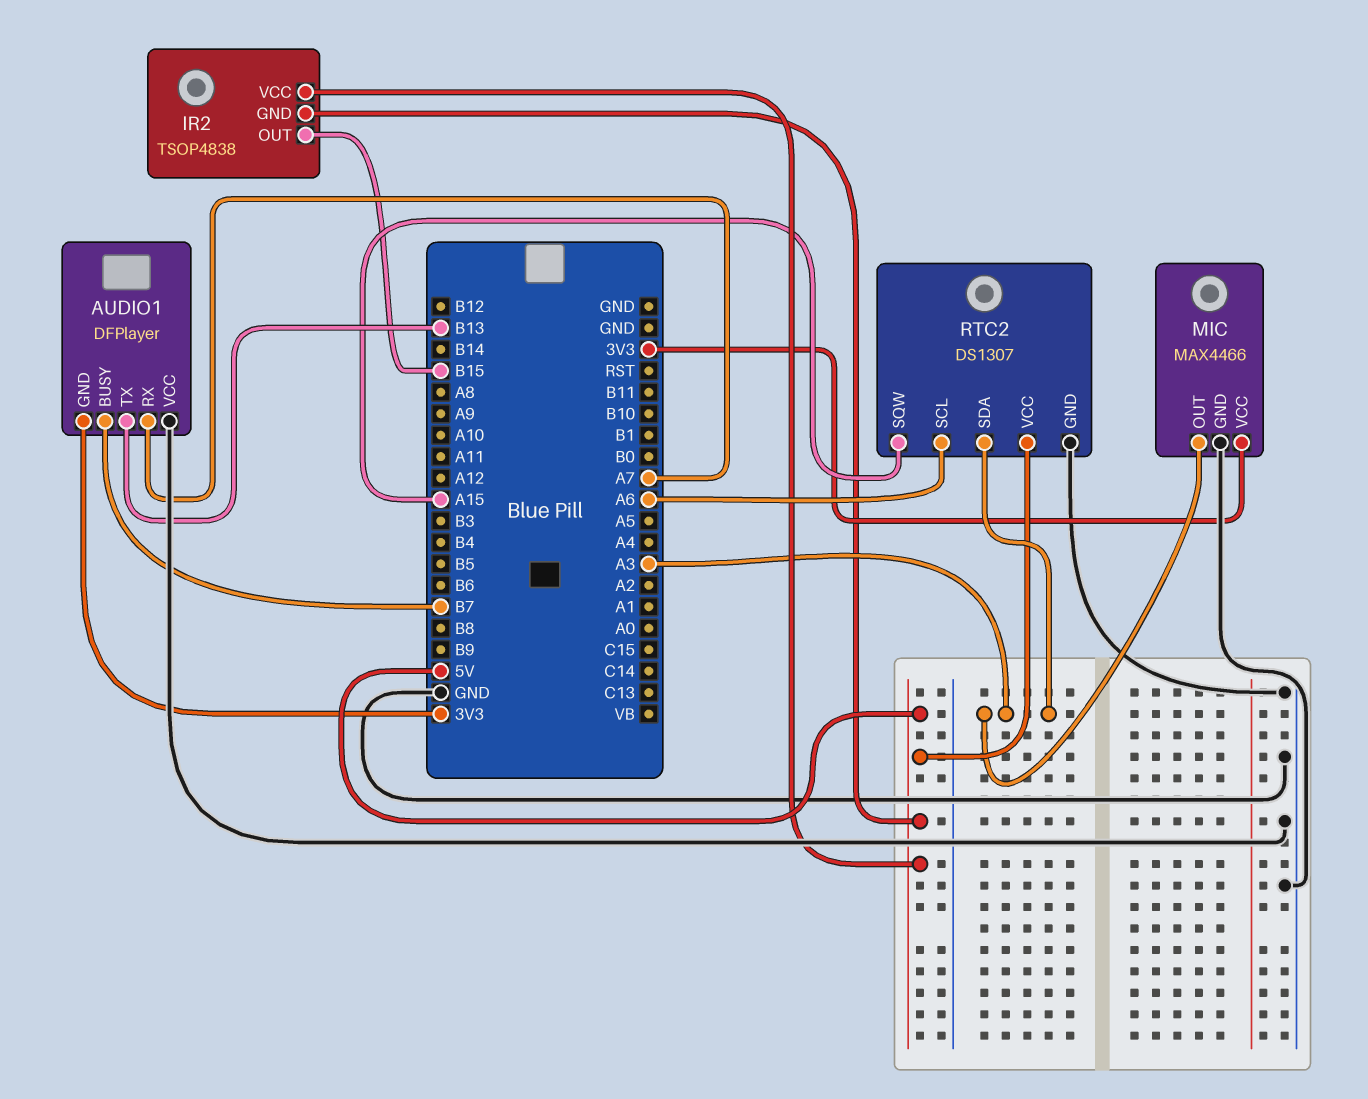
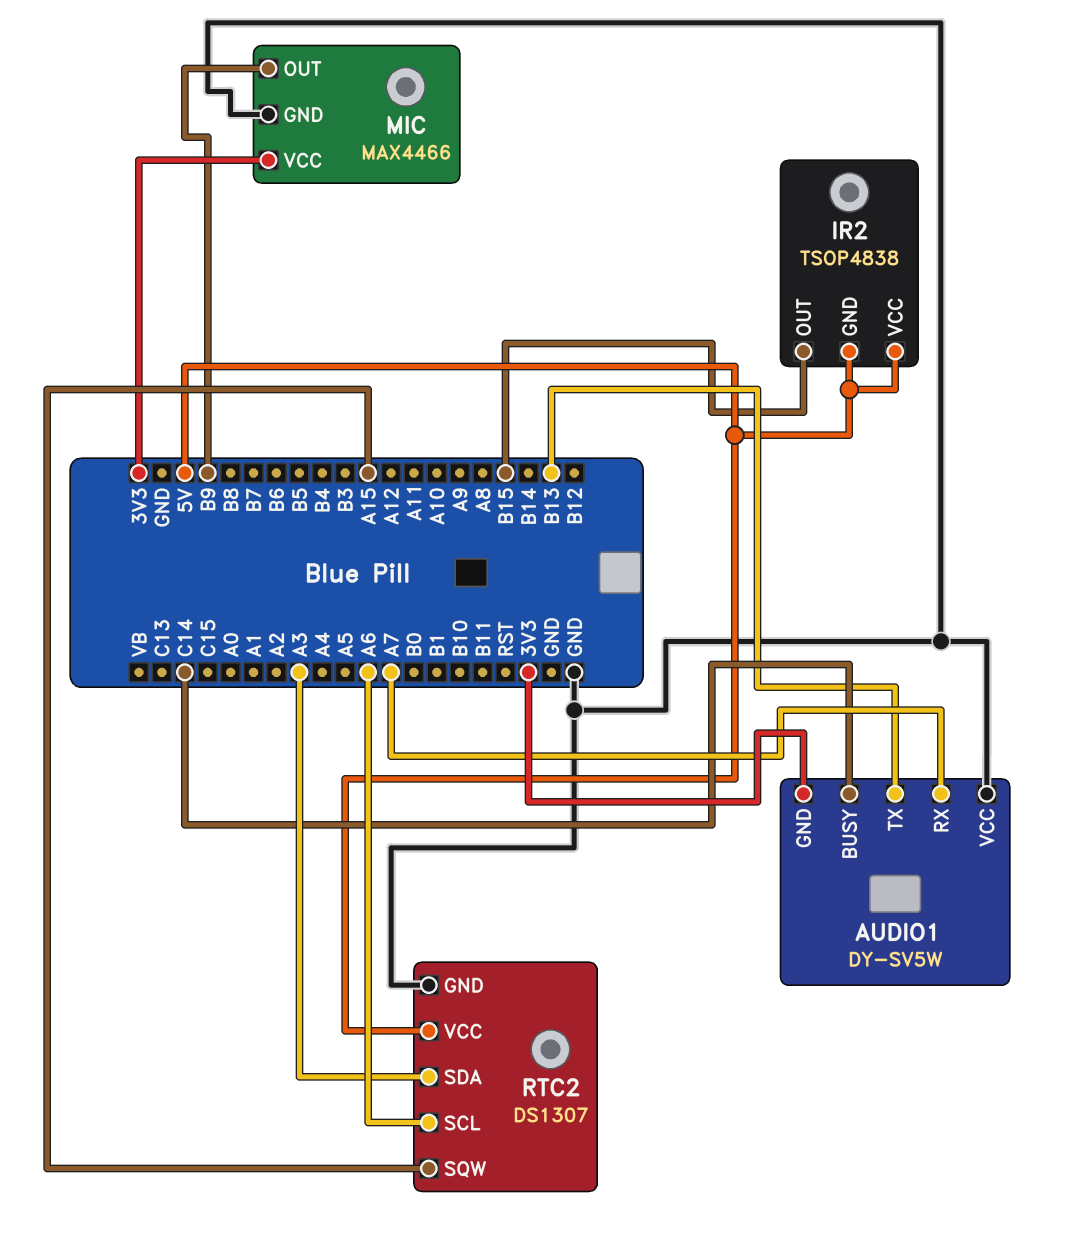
AUDIO1: DFPlayer -> DY-SV5W
AUDIO1 pin BUSY: B7 -> C14
MIC pin OUT: A3 -> B9

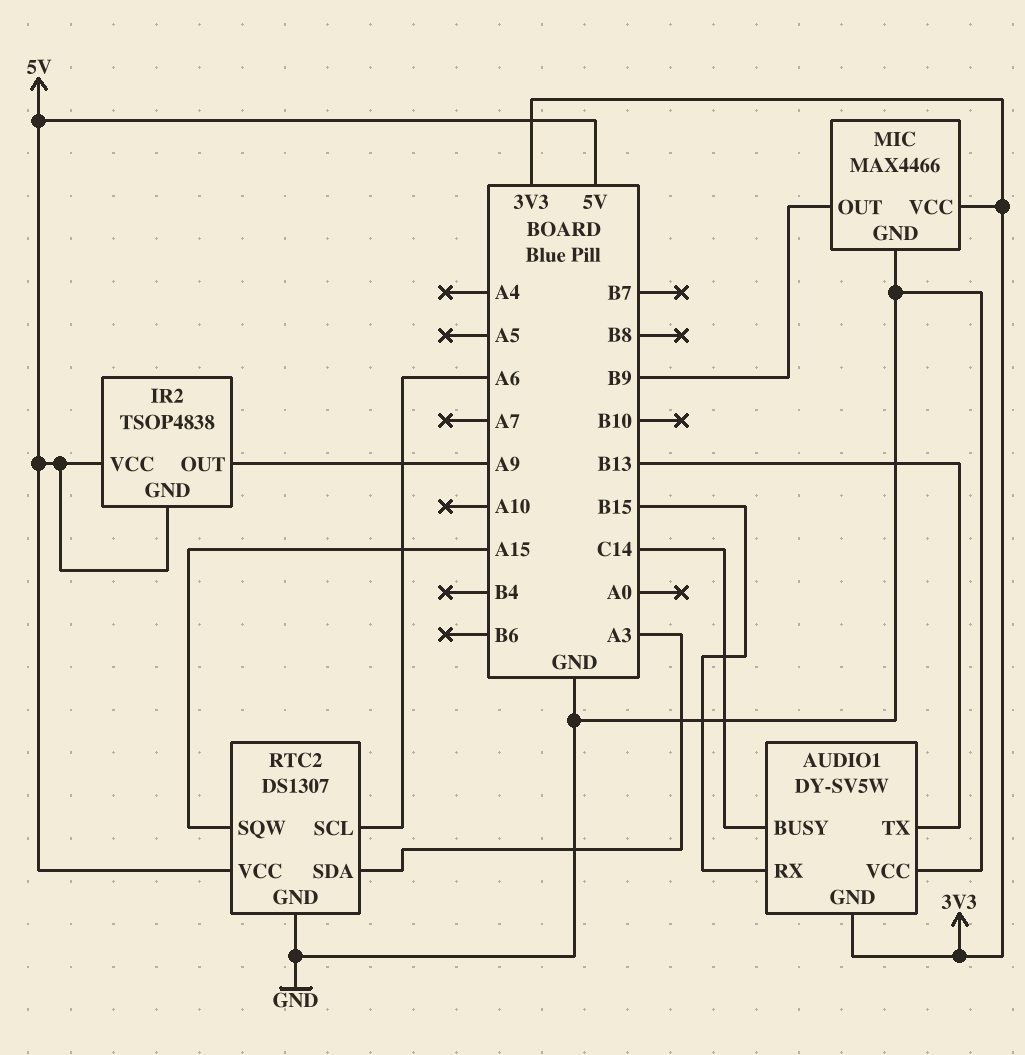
AUDIO1 pin RX: A7 -> B15
IR2 pin OUT: B15 -> A9

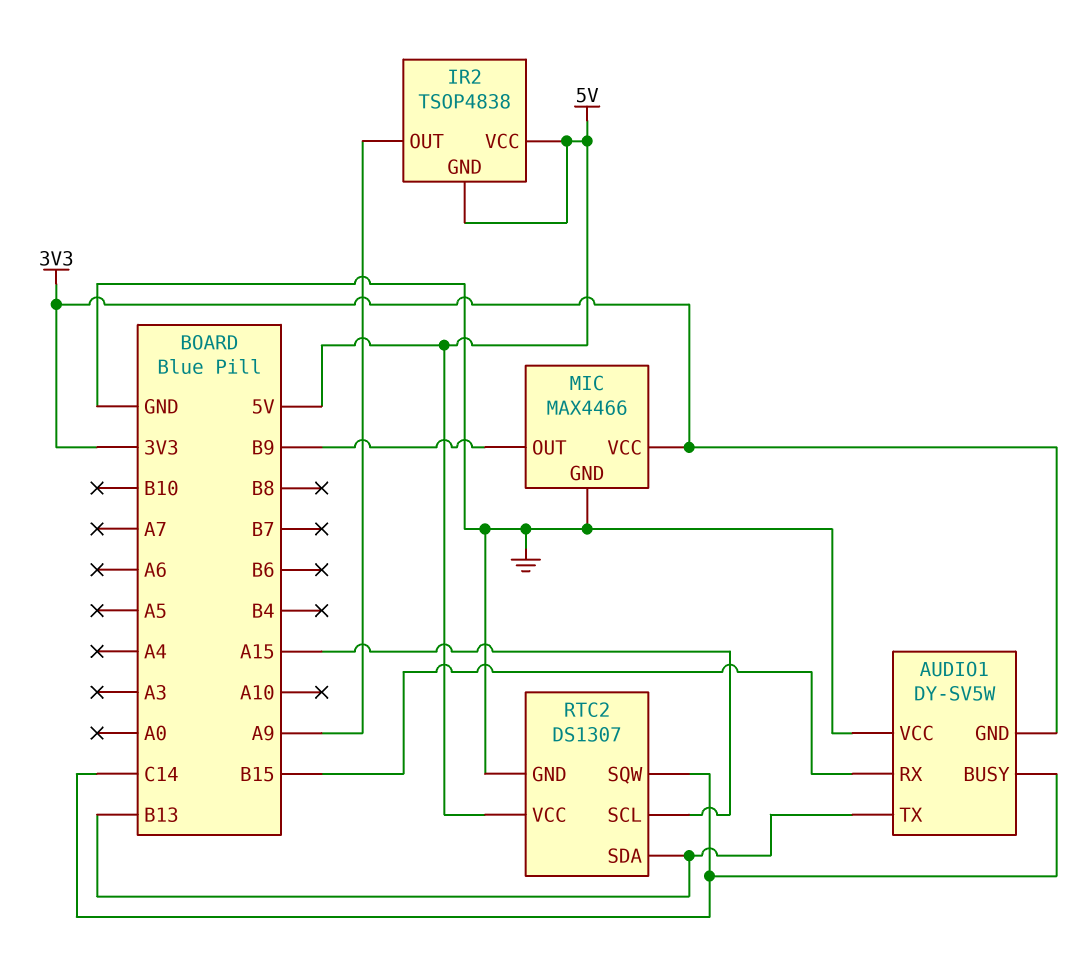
RTC2 pin SCL: A6 -> A15
RTC2 pin SDA: A3 -> B13
RTC2 pin SQW: A15 -> C14

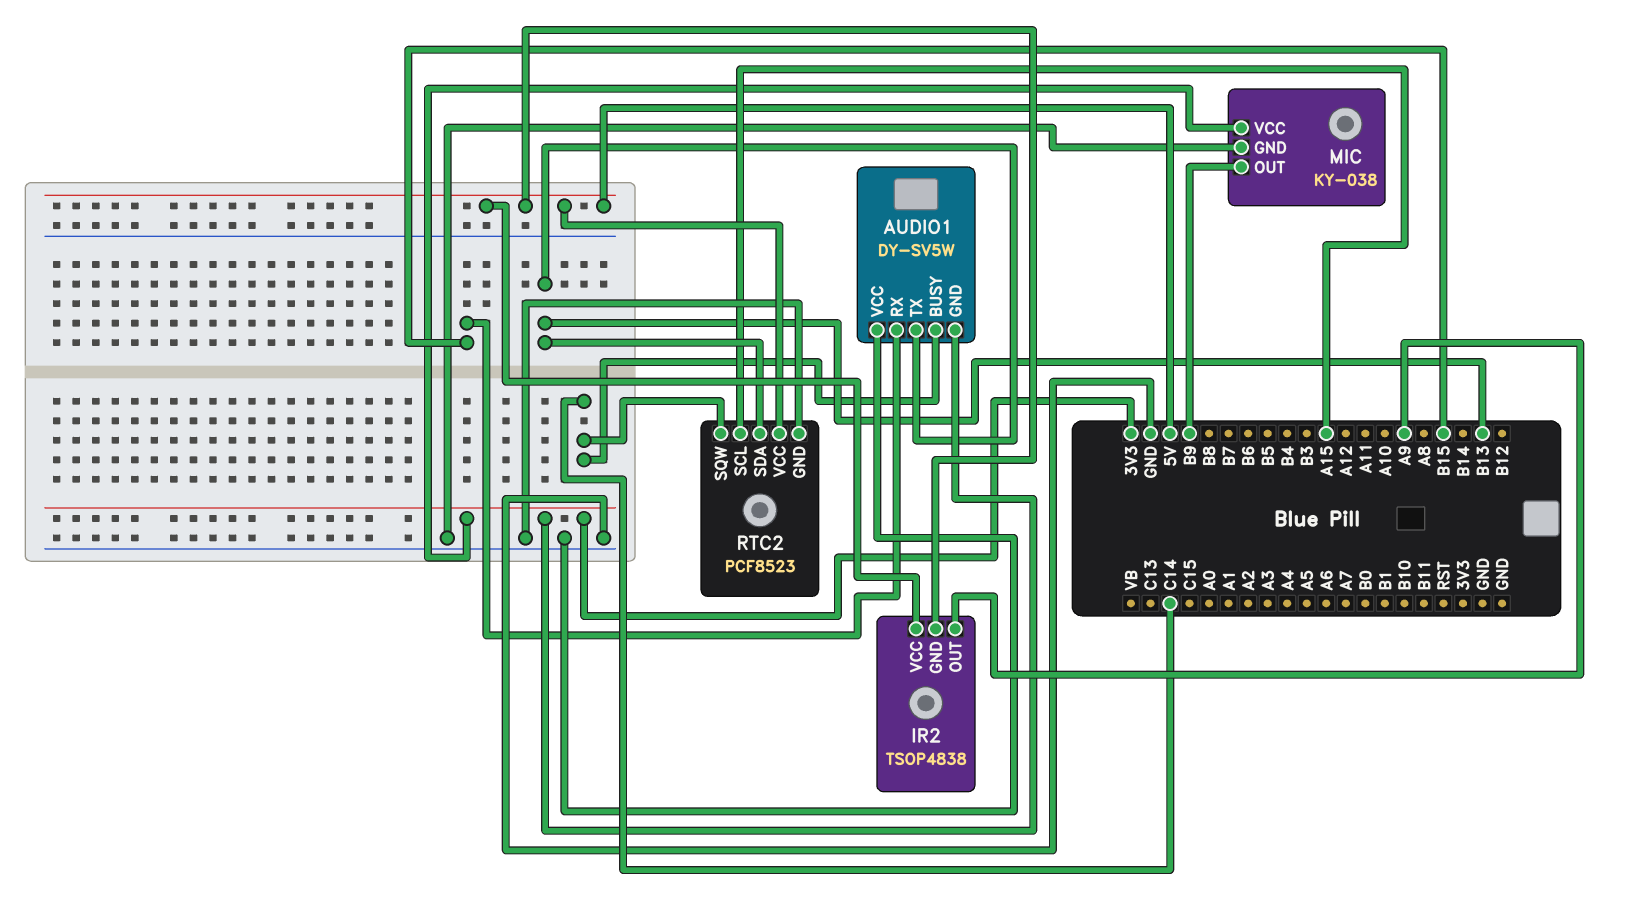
MIC: MAX4466 -> KY-038
RTC2: DS1307 -> PCF8523

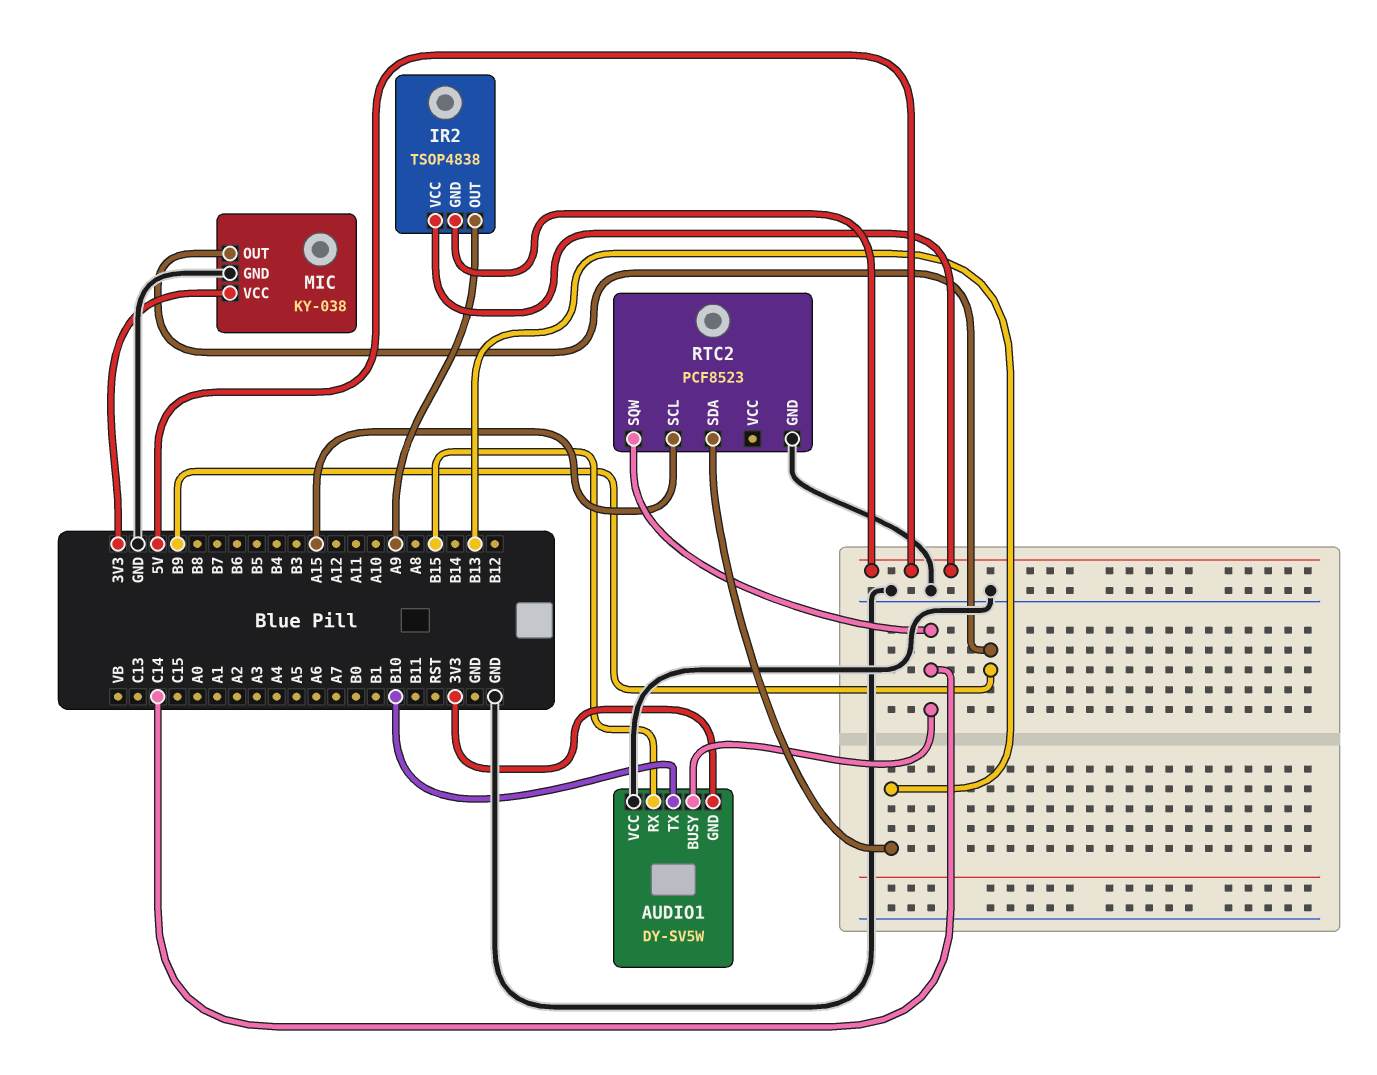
AUDIO1 pin TX: B13 -> B10
RTC2 pin VCC: 5V -> none

